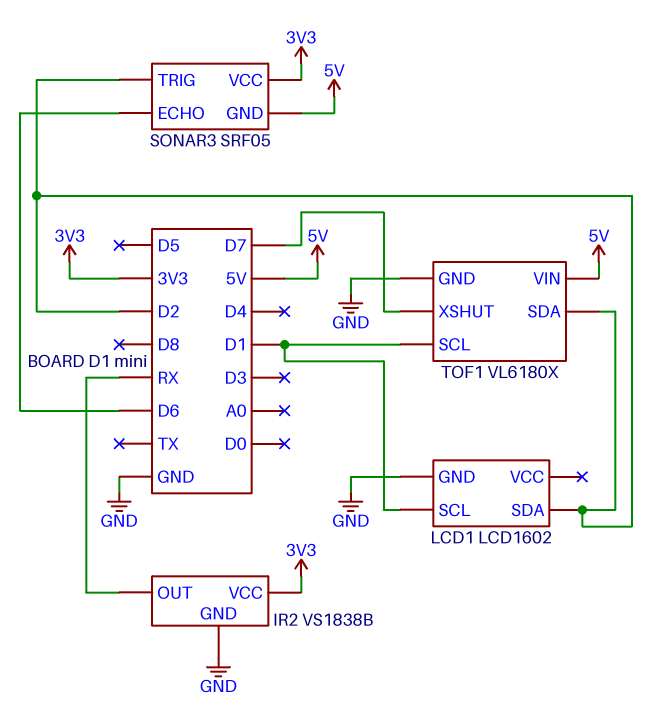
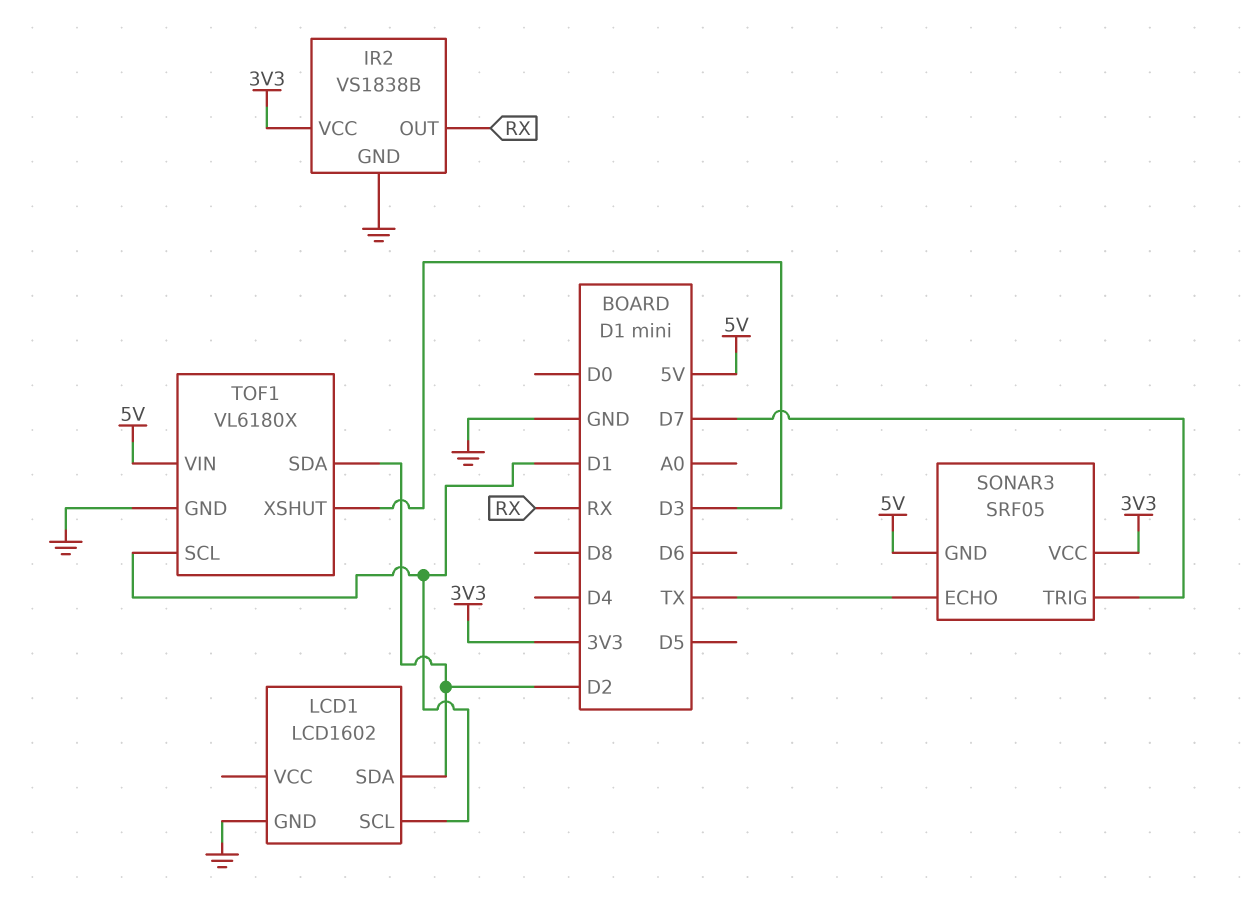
SONAR3 pin ECHO: D6 -> TX
SONAR3 pin TRIG: D2 -> D7
TOF1 pin XSHUT: D7 -> D3

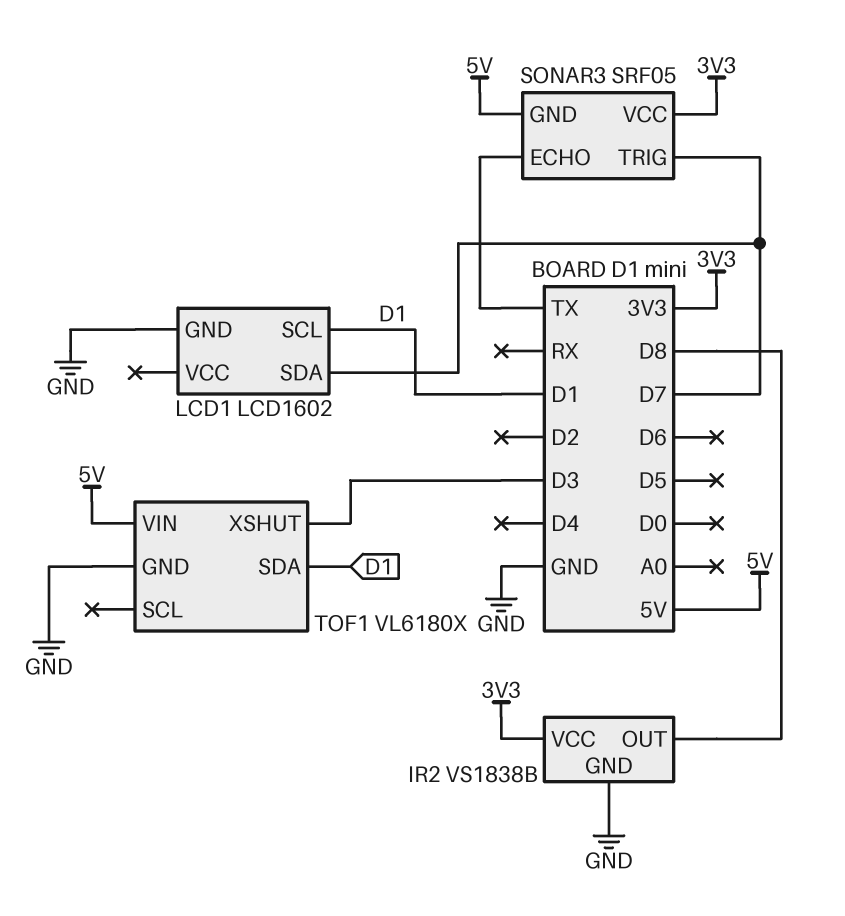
IR2 pin OUT: RX -> D8
LCD1 pin SDA: D2 -> D7
TOF1 pin SCL: D1 -> none
TOF1 pin SDA: D2 -> D1

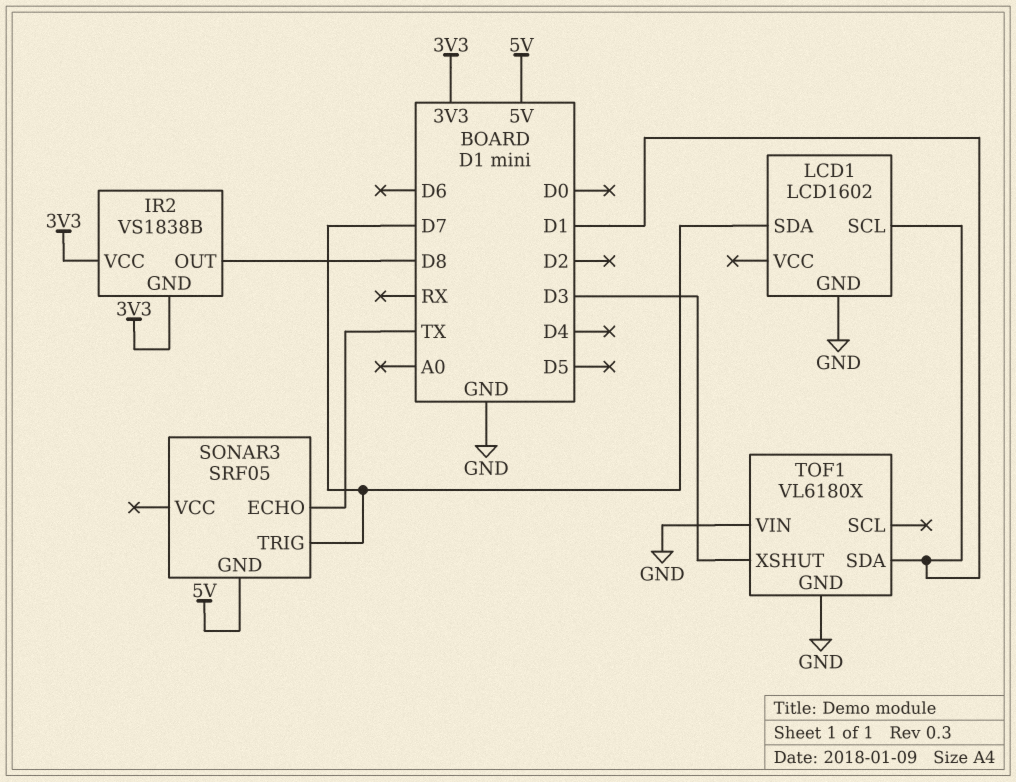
IR2 pin GND: GND -> 3V3
SONAR3 pin VCC: 3V3 -> none
TOF1 pin VIN: 5V -> GND

